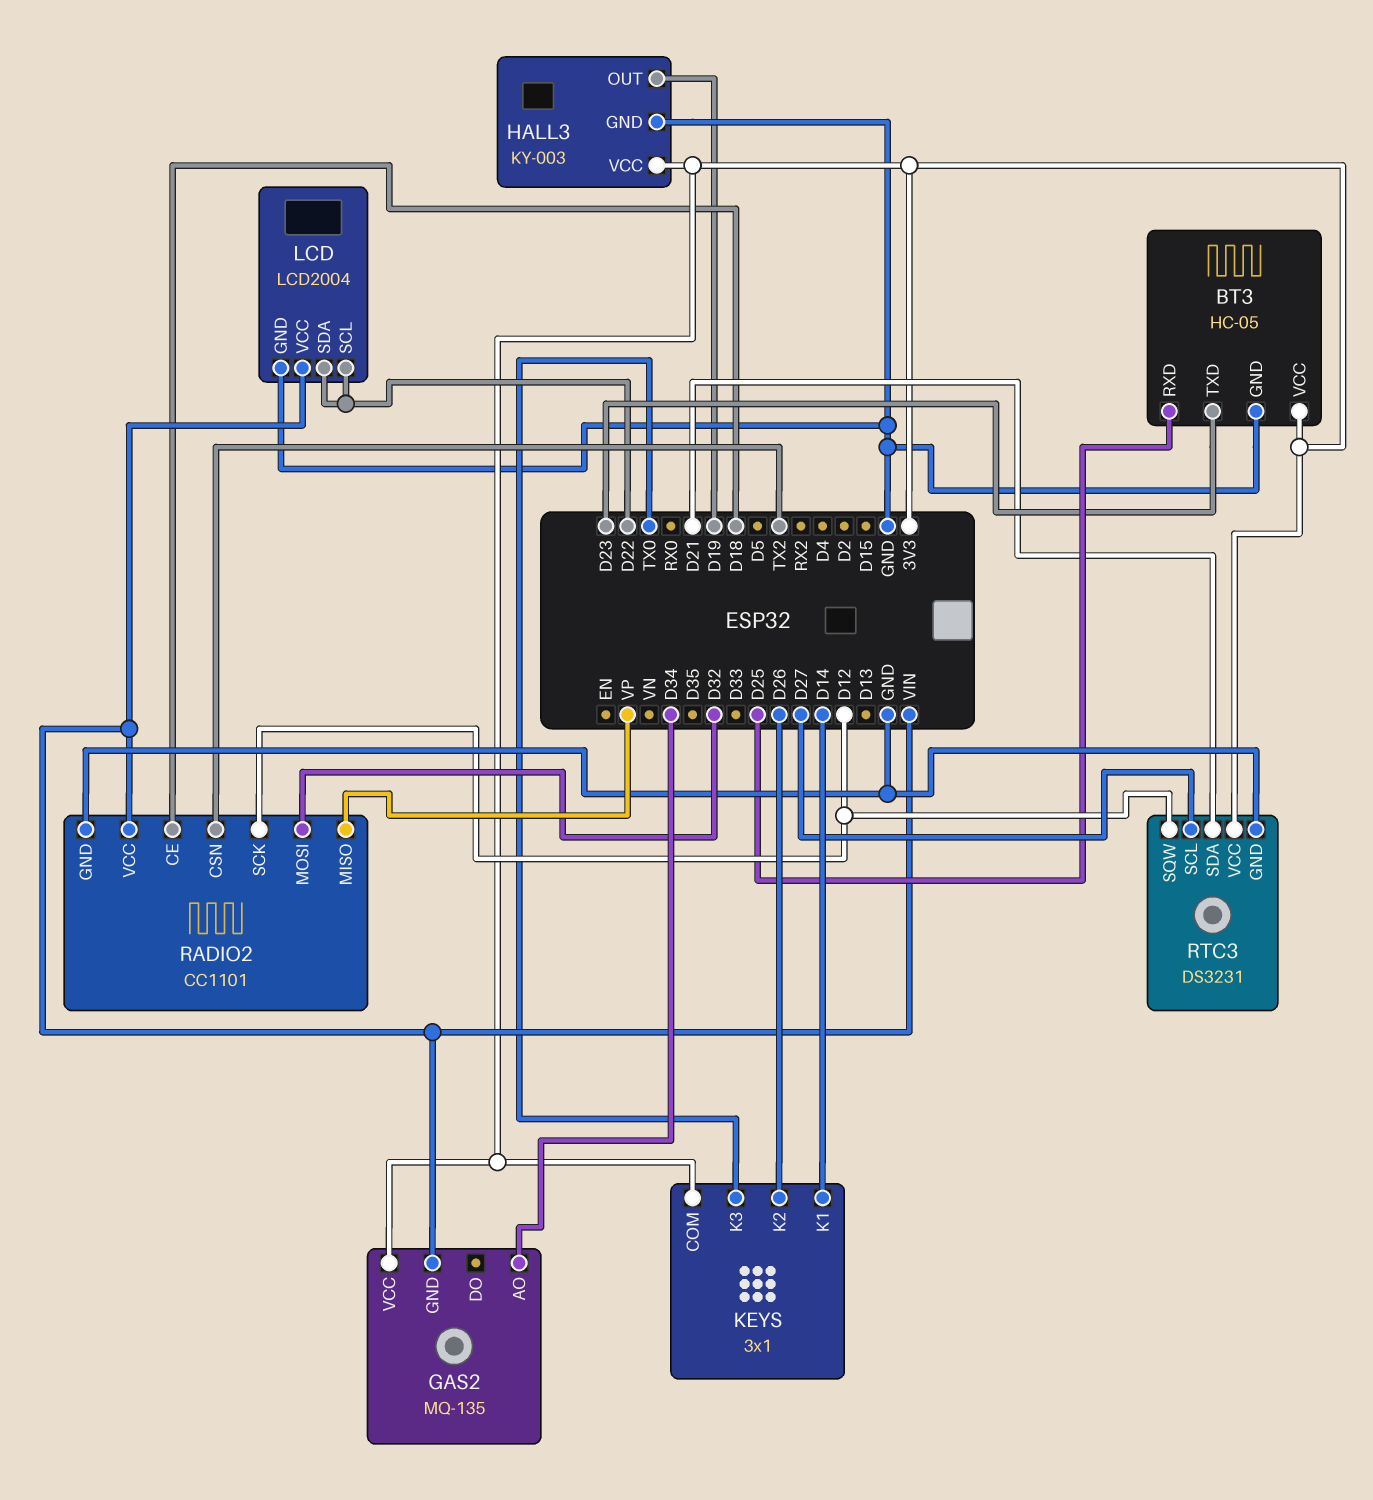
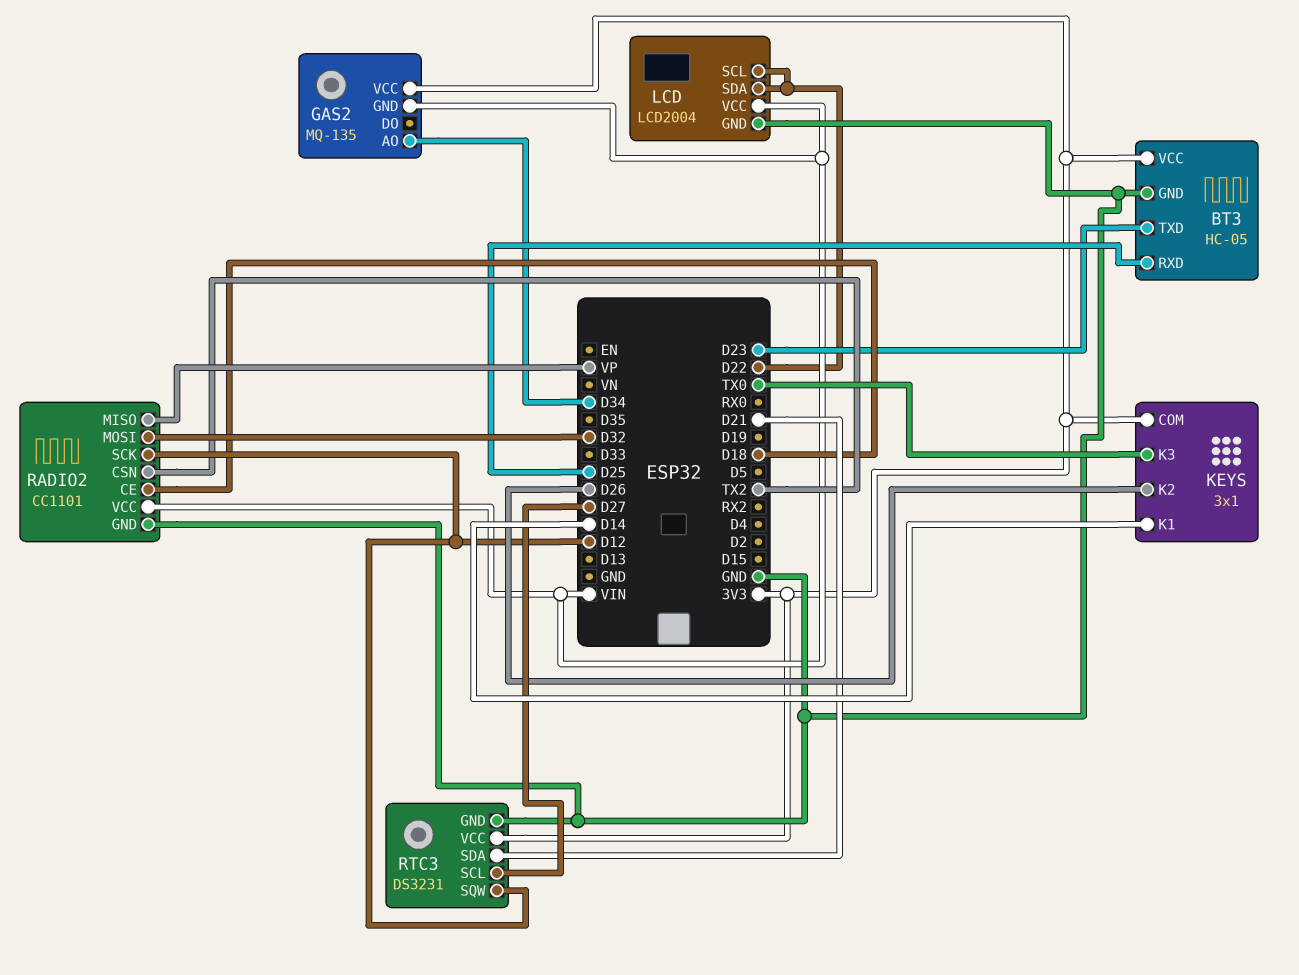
HALL3: KY-003 -> none
HALL3 pin GND: GND -> none
HALL3 pin OUT: D19 -> none
HALL3 pin VCC: 3V3 -> none

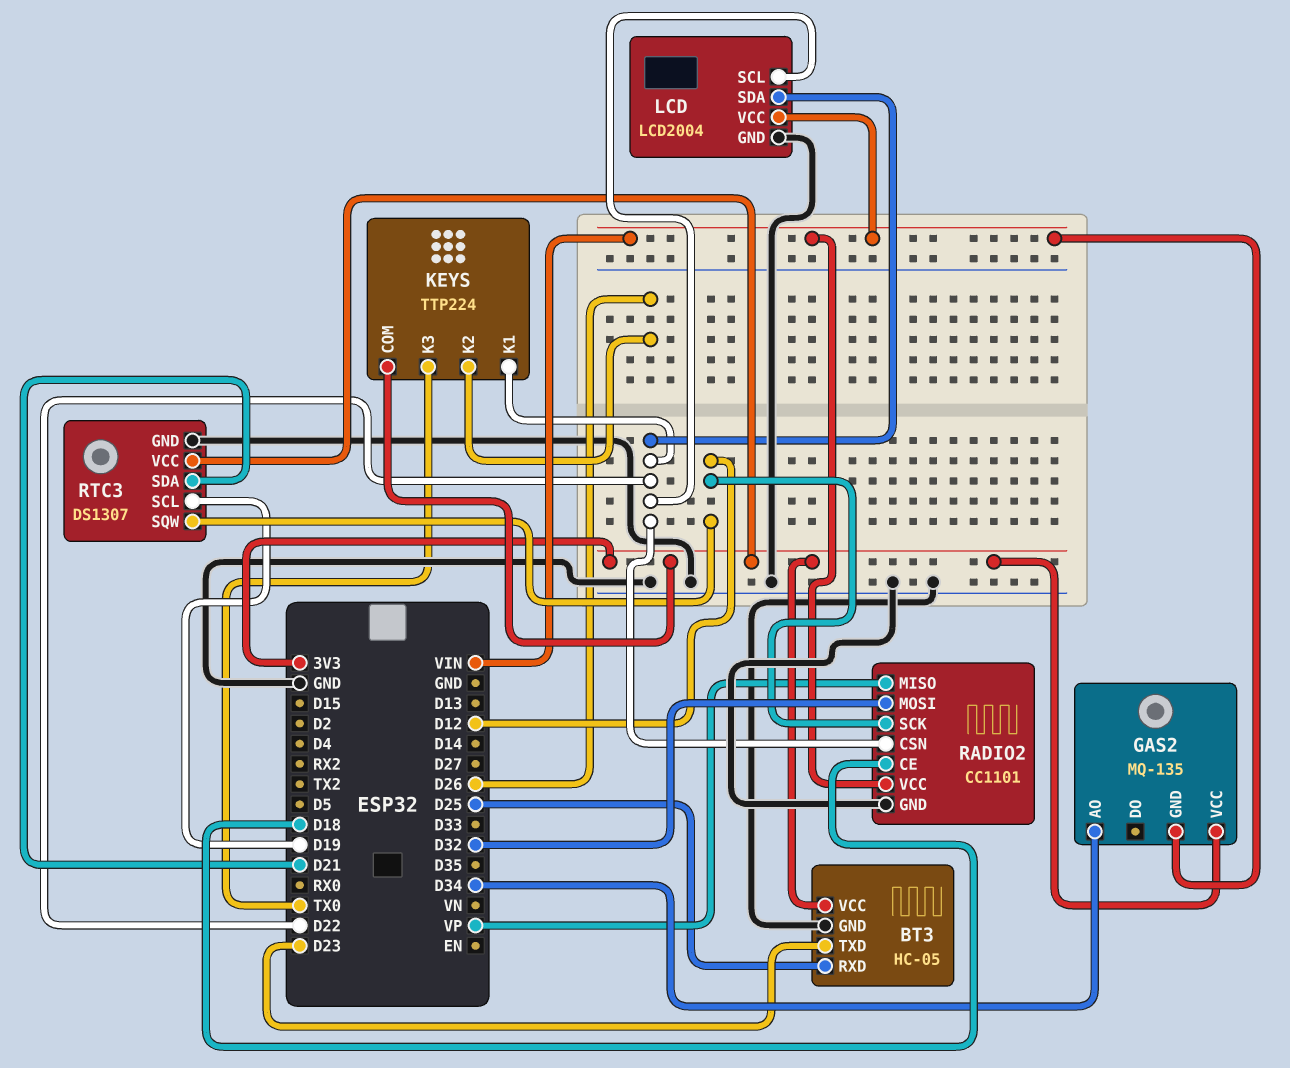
KEYS: 3x1 -> TTP224
KEYS pin K1: D14 -> D22
RADIO2 pin CSN: TX2 -> D22
RTC3: DS3231 -> DS1307
RTC3 pin SCL: D27 -> D19

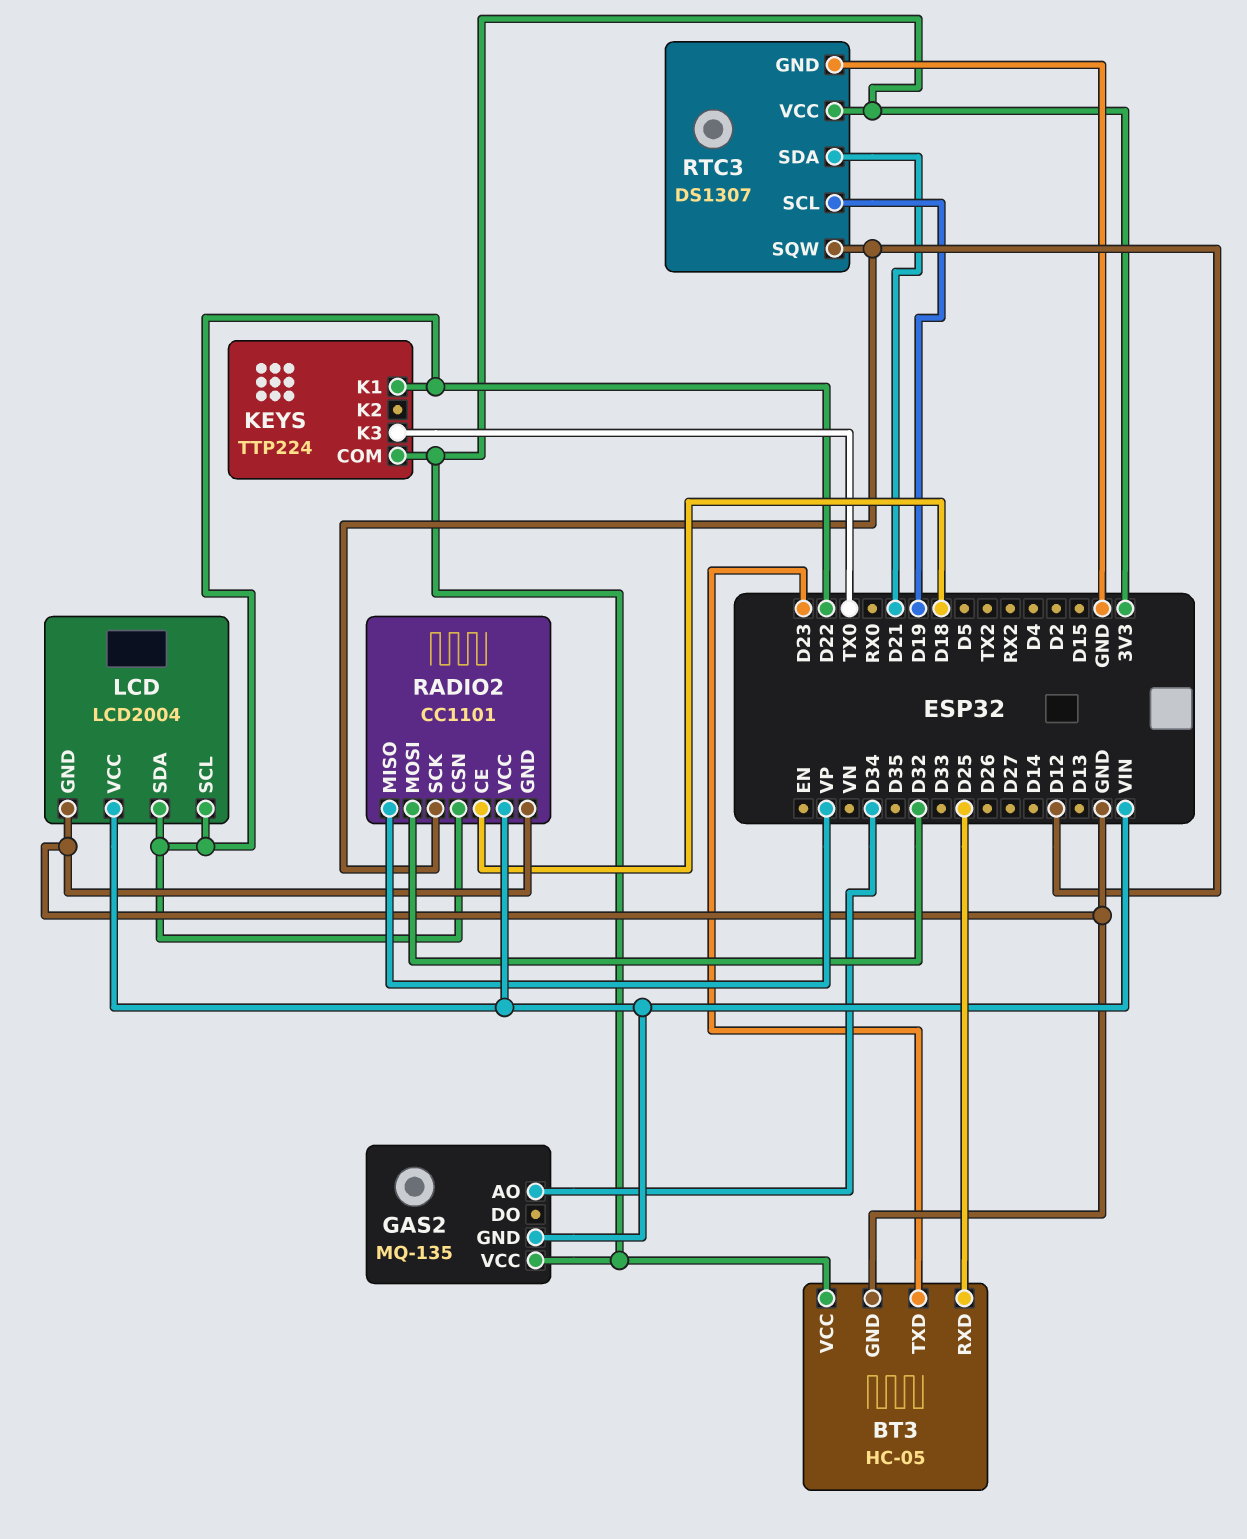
KEYS pin K2: D26 -> none

